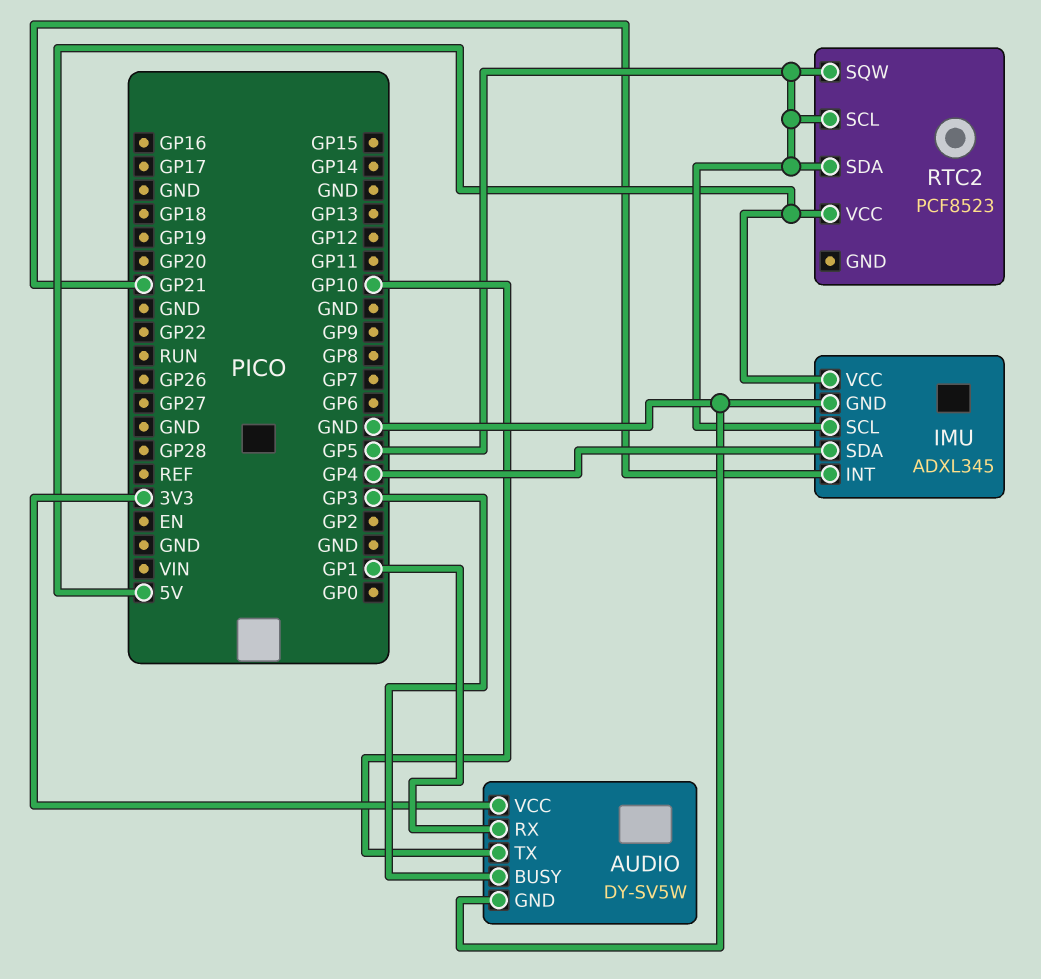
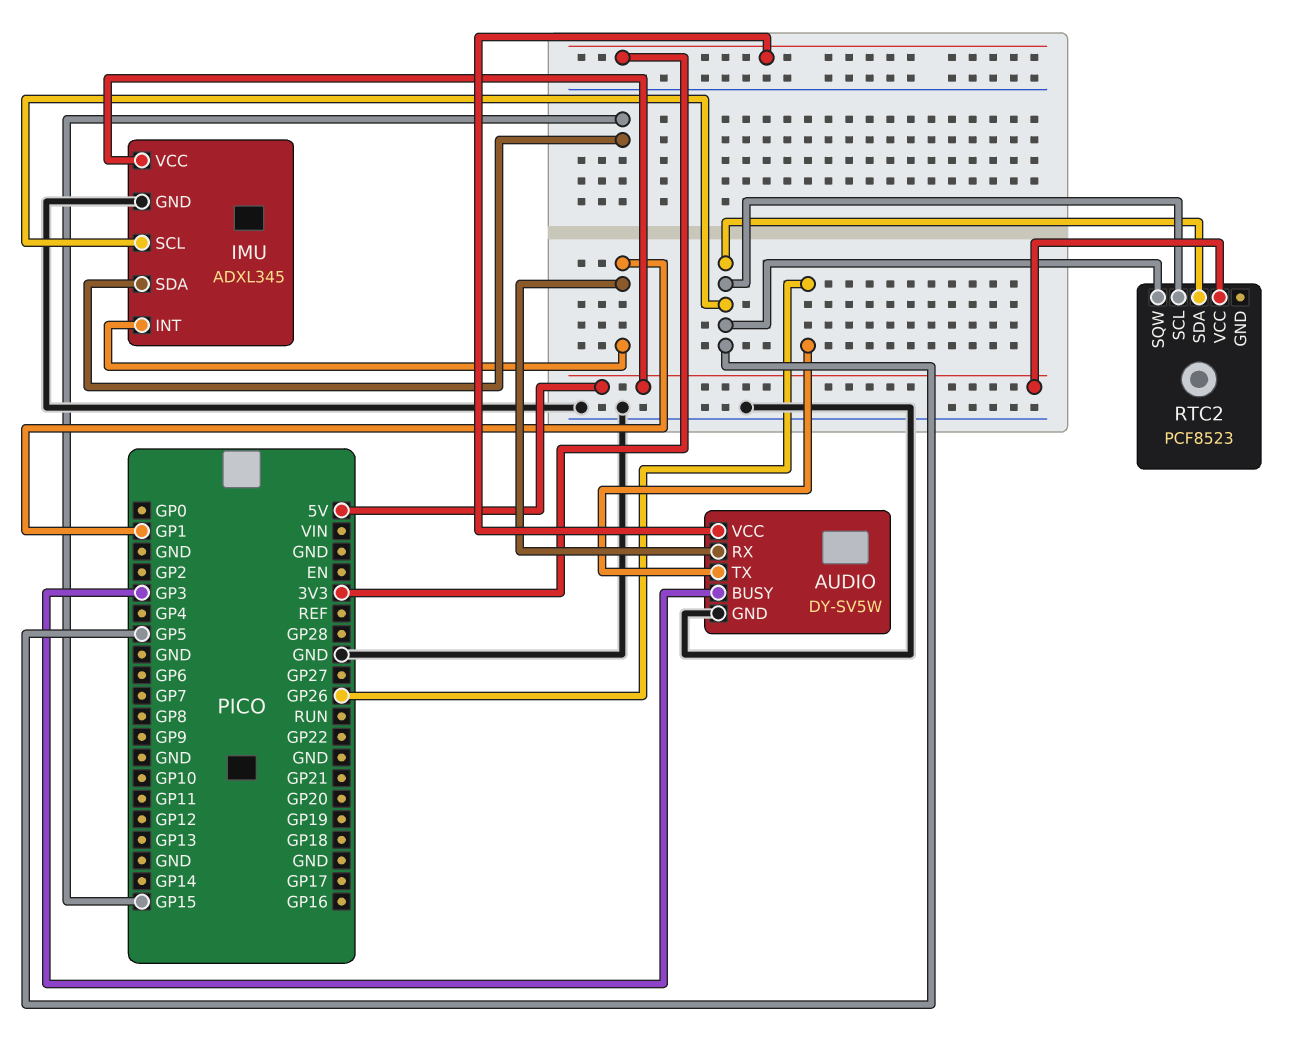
AUDIO pin TX: GP10 -> GP26
IMU pin INT: GP21 -> GP1
IMU pin SDA: GP4 -> GP15

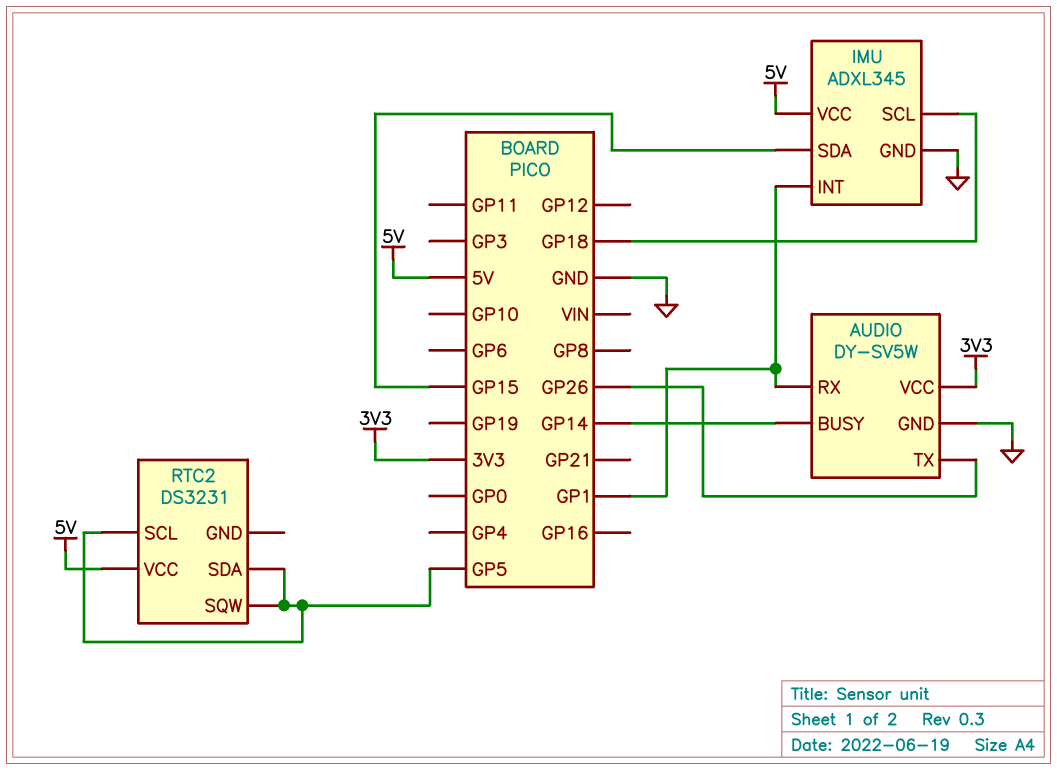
AUDIO pin BUSY: GP3 -> GP14
IMU pin SCL: GP5 -> GP18
RTC2: PCF8523 -> DS3231

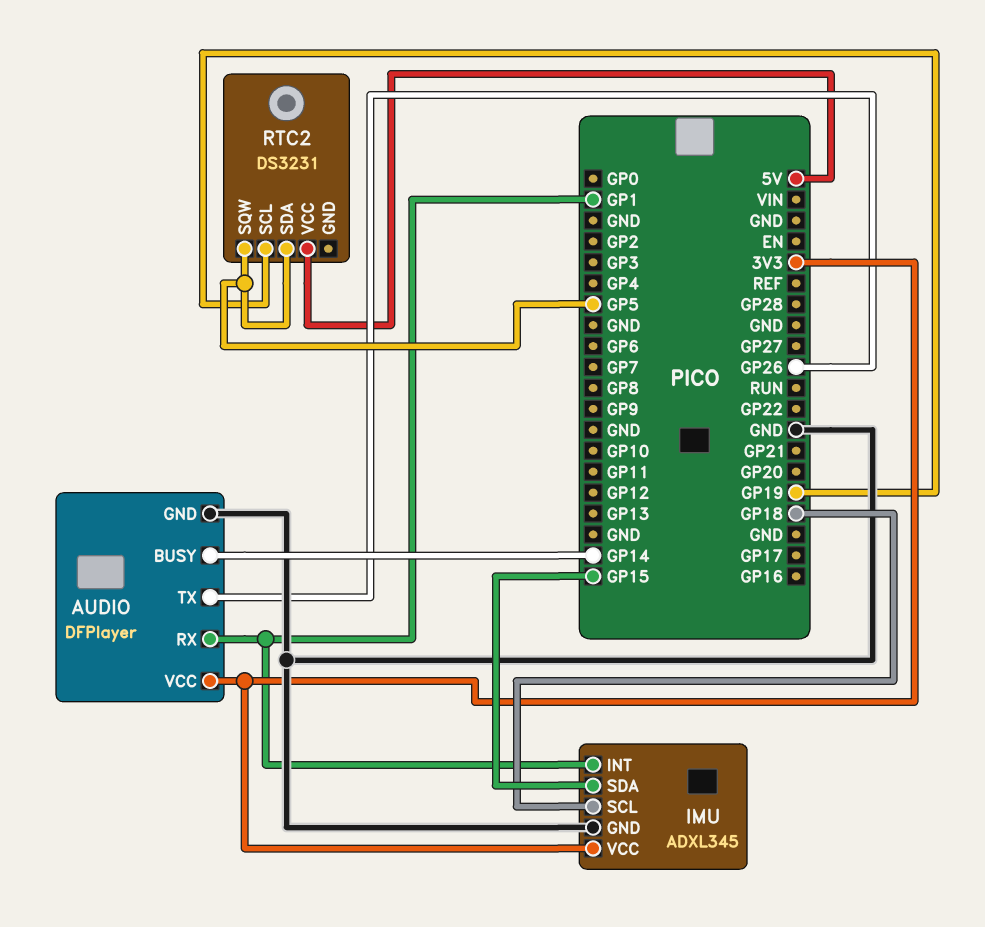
AUDIO: DY-SV5W -> DFPlayer
IMU pin VCC: 5V -> 3V3
RTC2 pin SCL: GP5 -> GP19

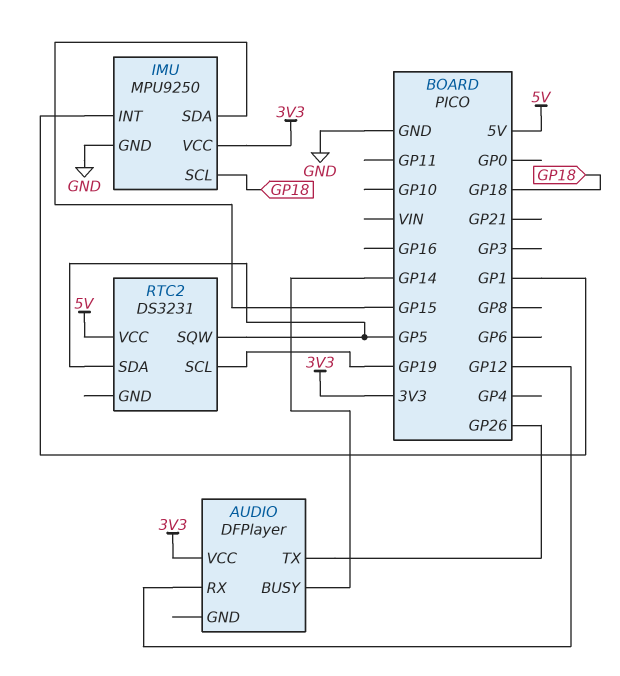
AUDIO pin GND: GND -> none
AUDIO pin RX: GP1 -> GP12
IMU: ADXL345 -> MPU9250

